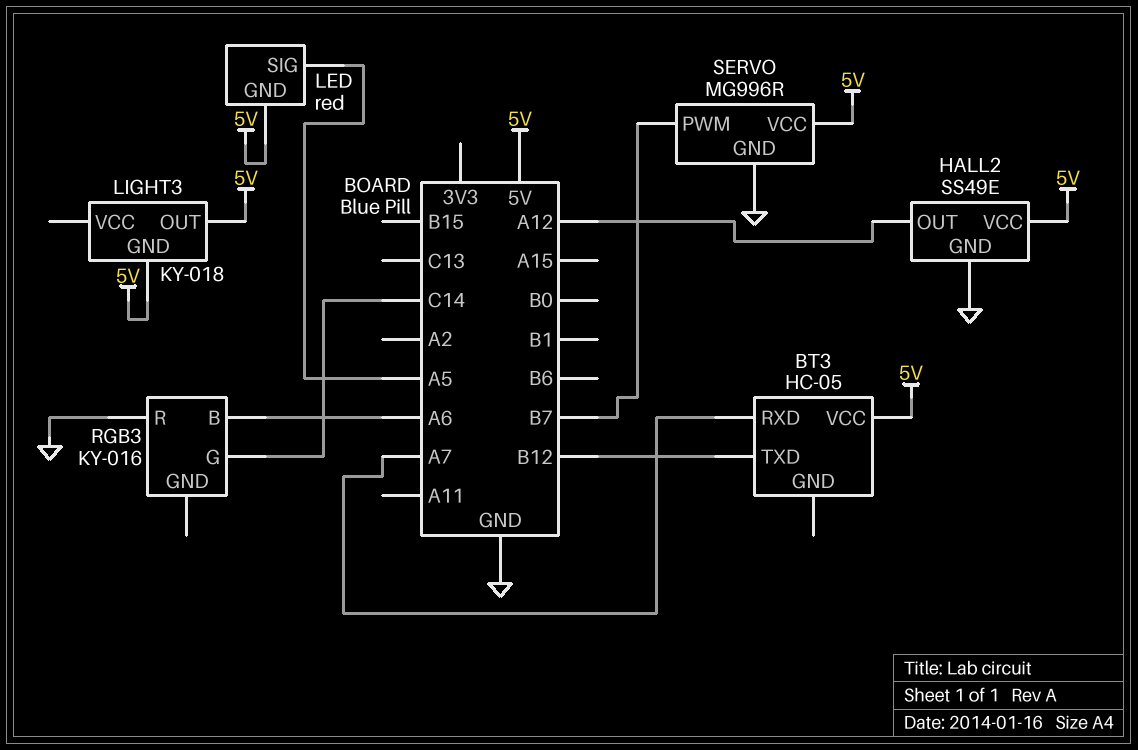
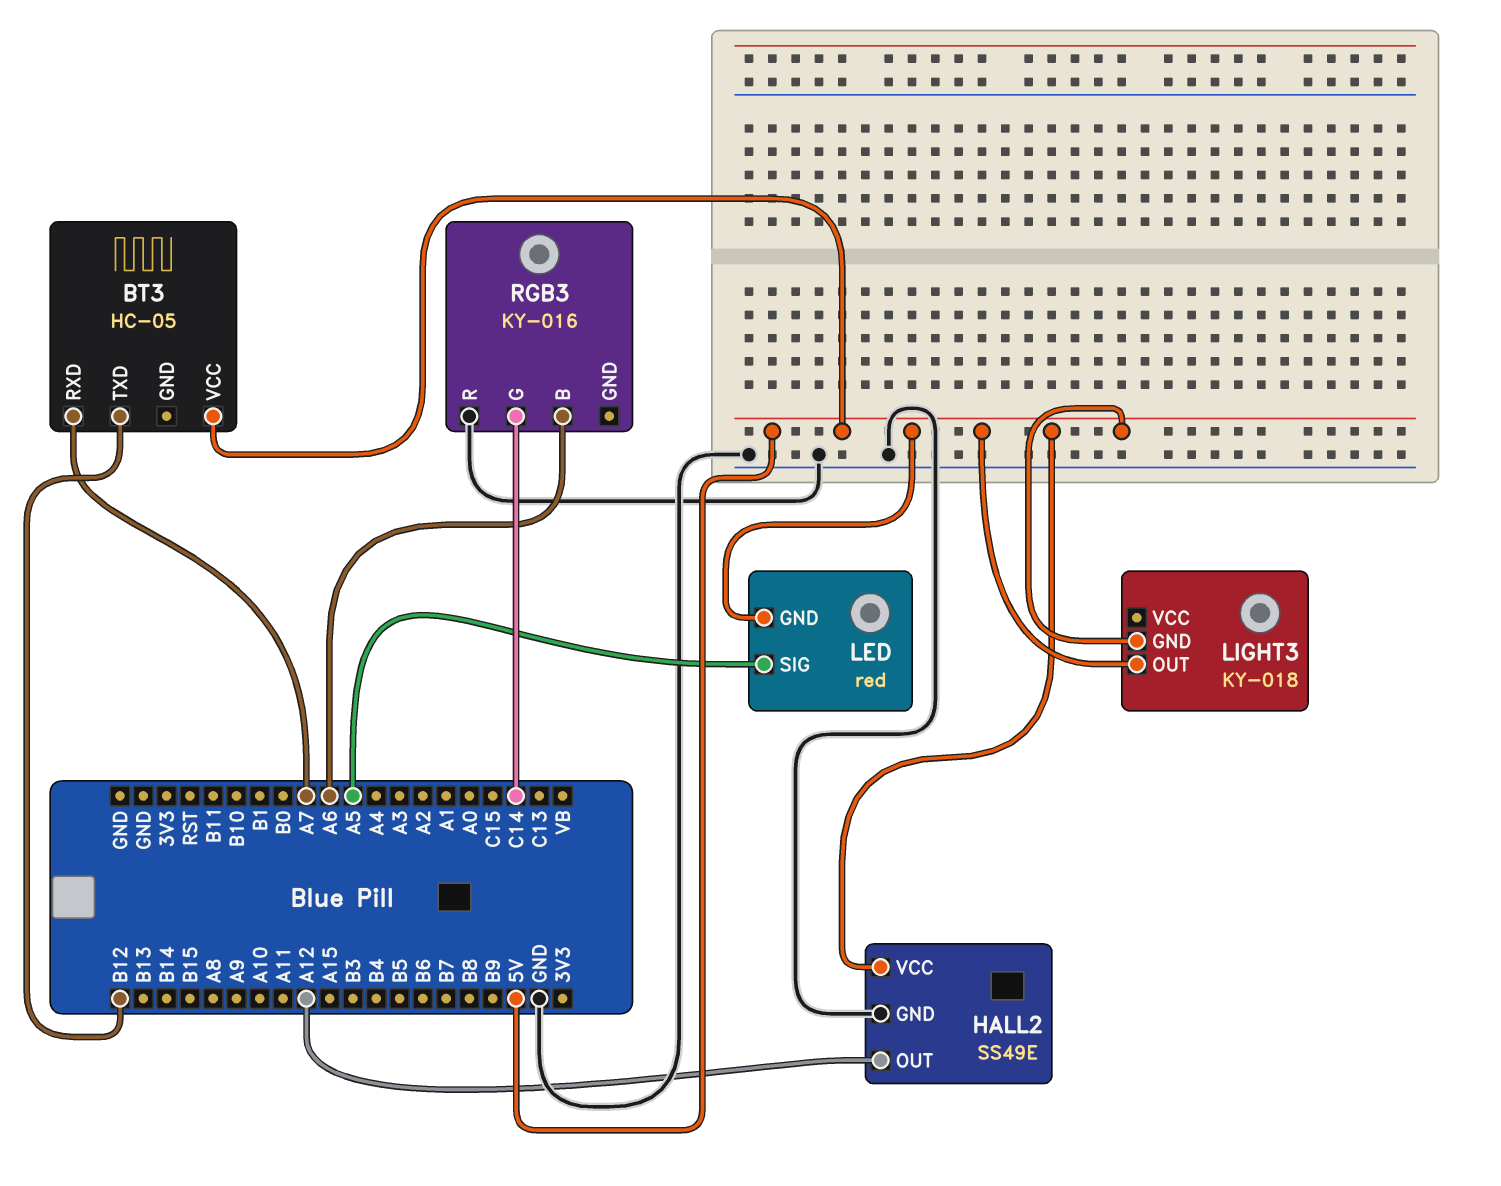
SERVO: MG996R -> none
SERVO pin GND: GND -> none
SERVO pin PWM: B7 -> none
SERVO pin VCC: 5V -> none

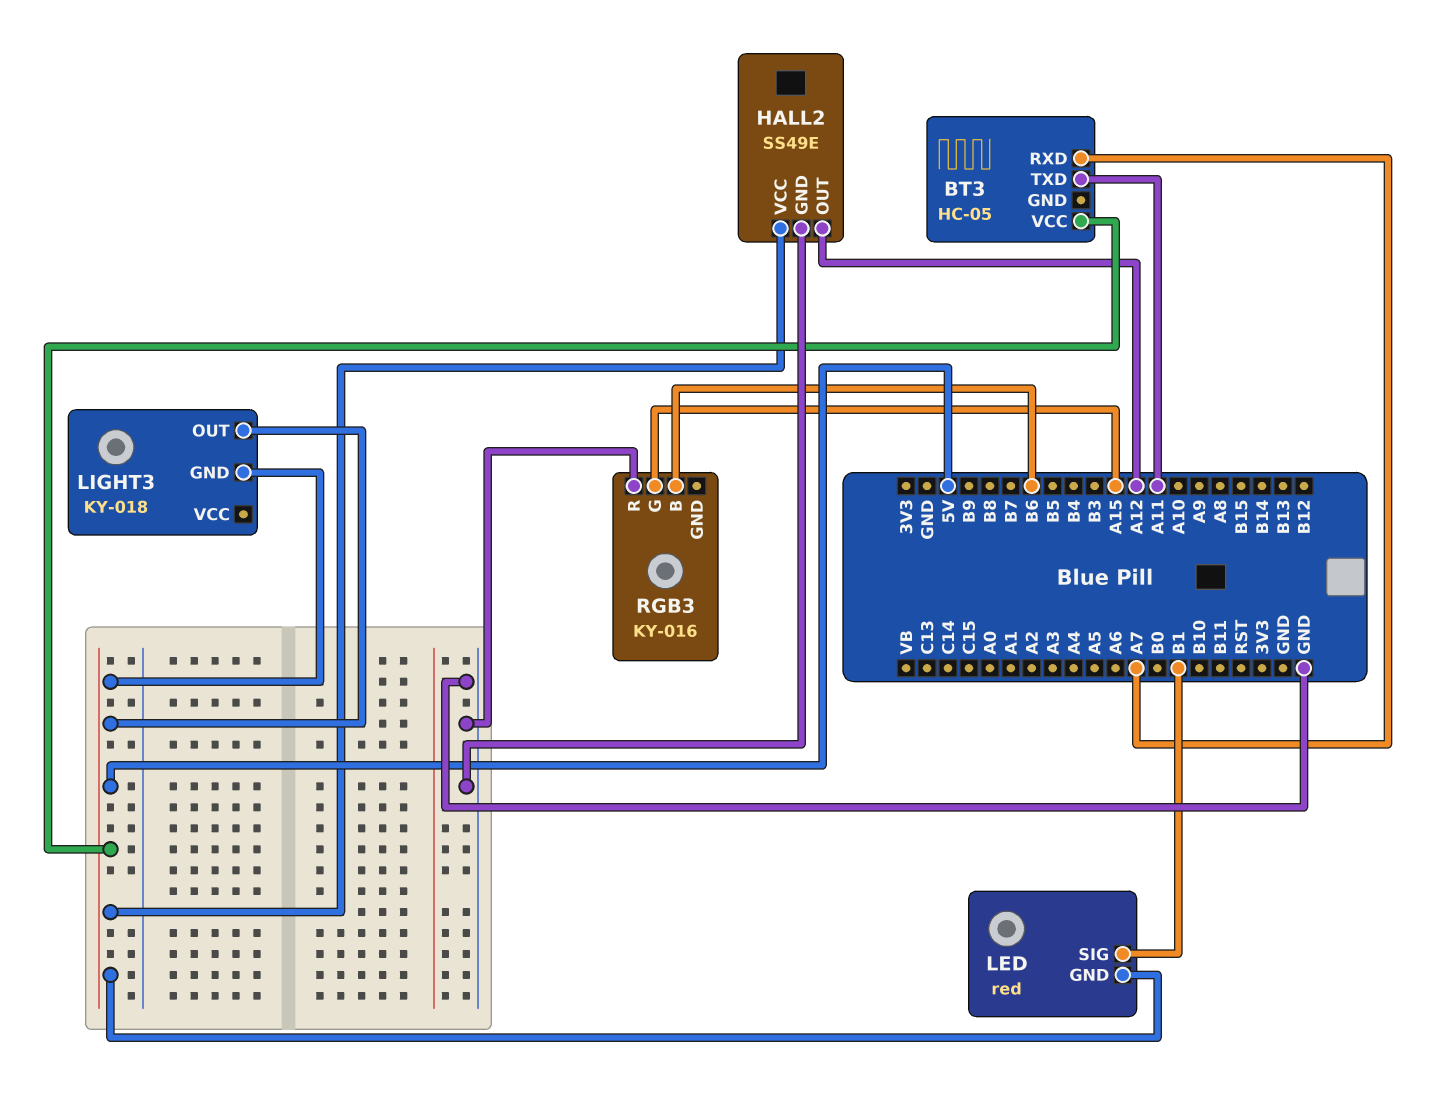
BT3 pin TXD: B12 -> A11
LED pin SIG: A5 -> B1
RGB3 pin B: A6 -> B6
RGB3 pin G: C14 -> A15

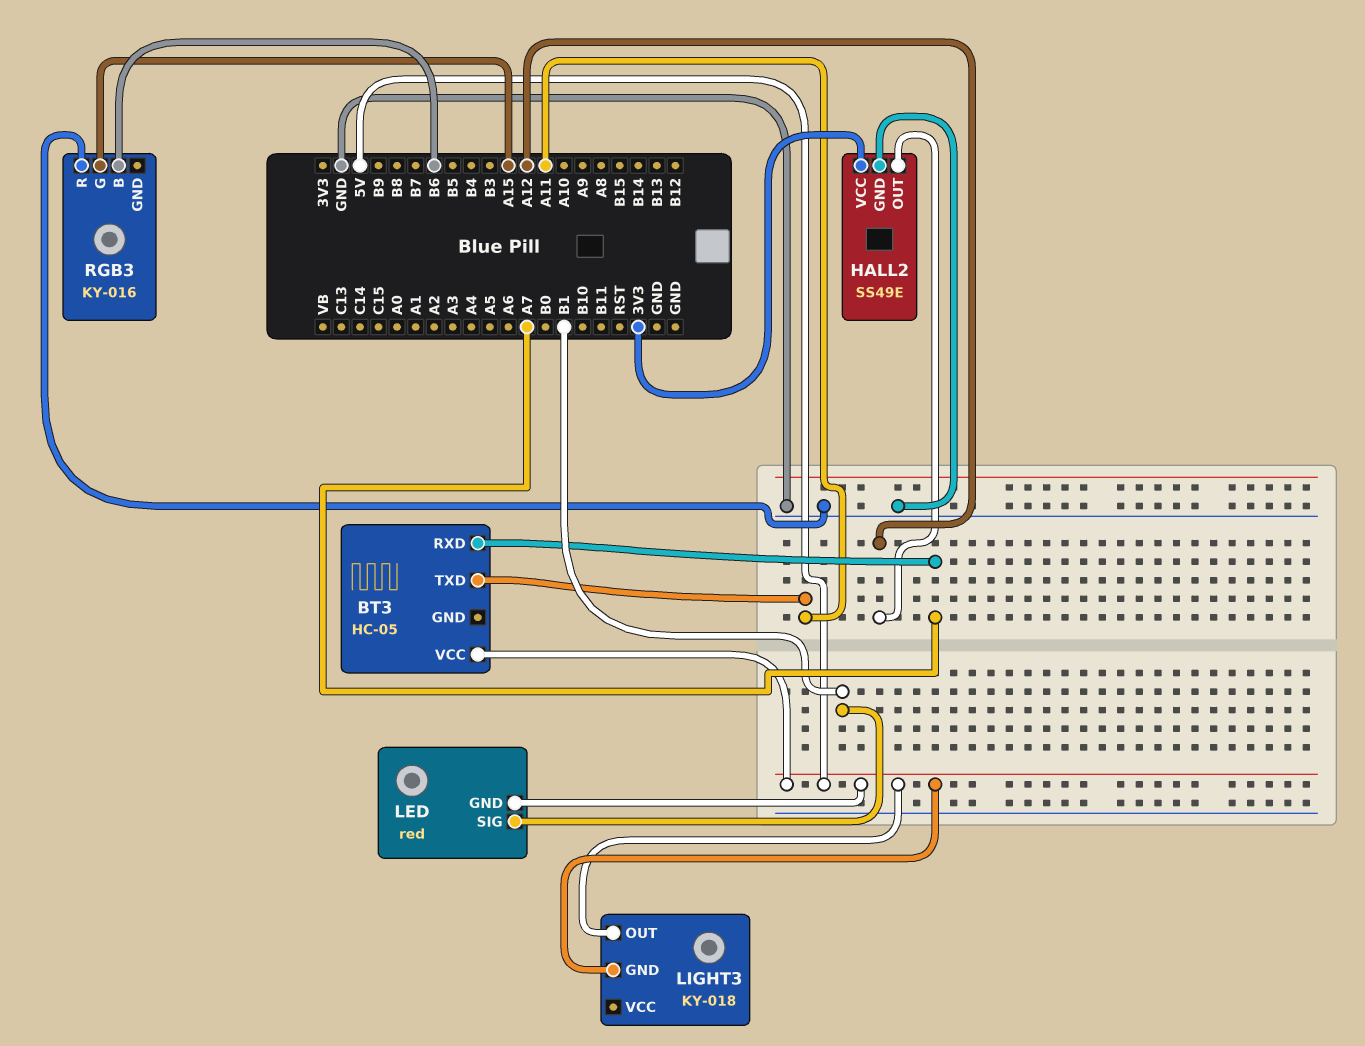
HALL2 pin VCC: 5V -> 3V3

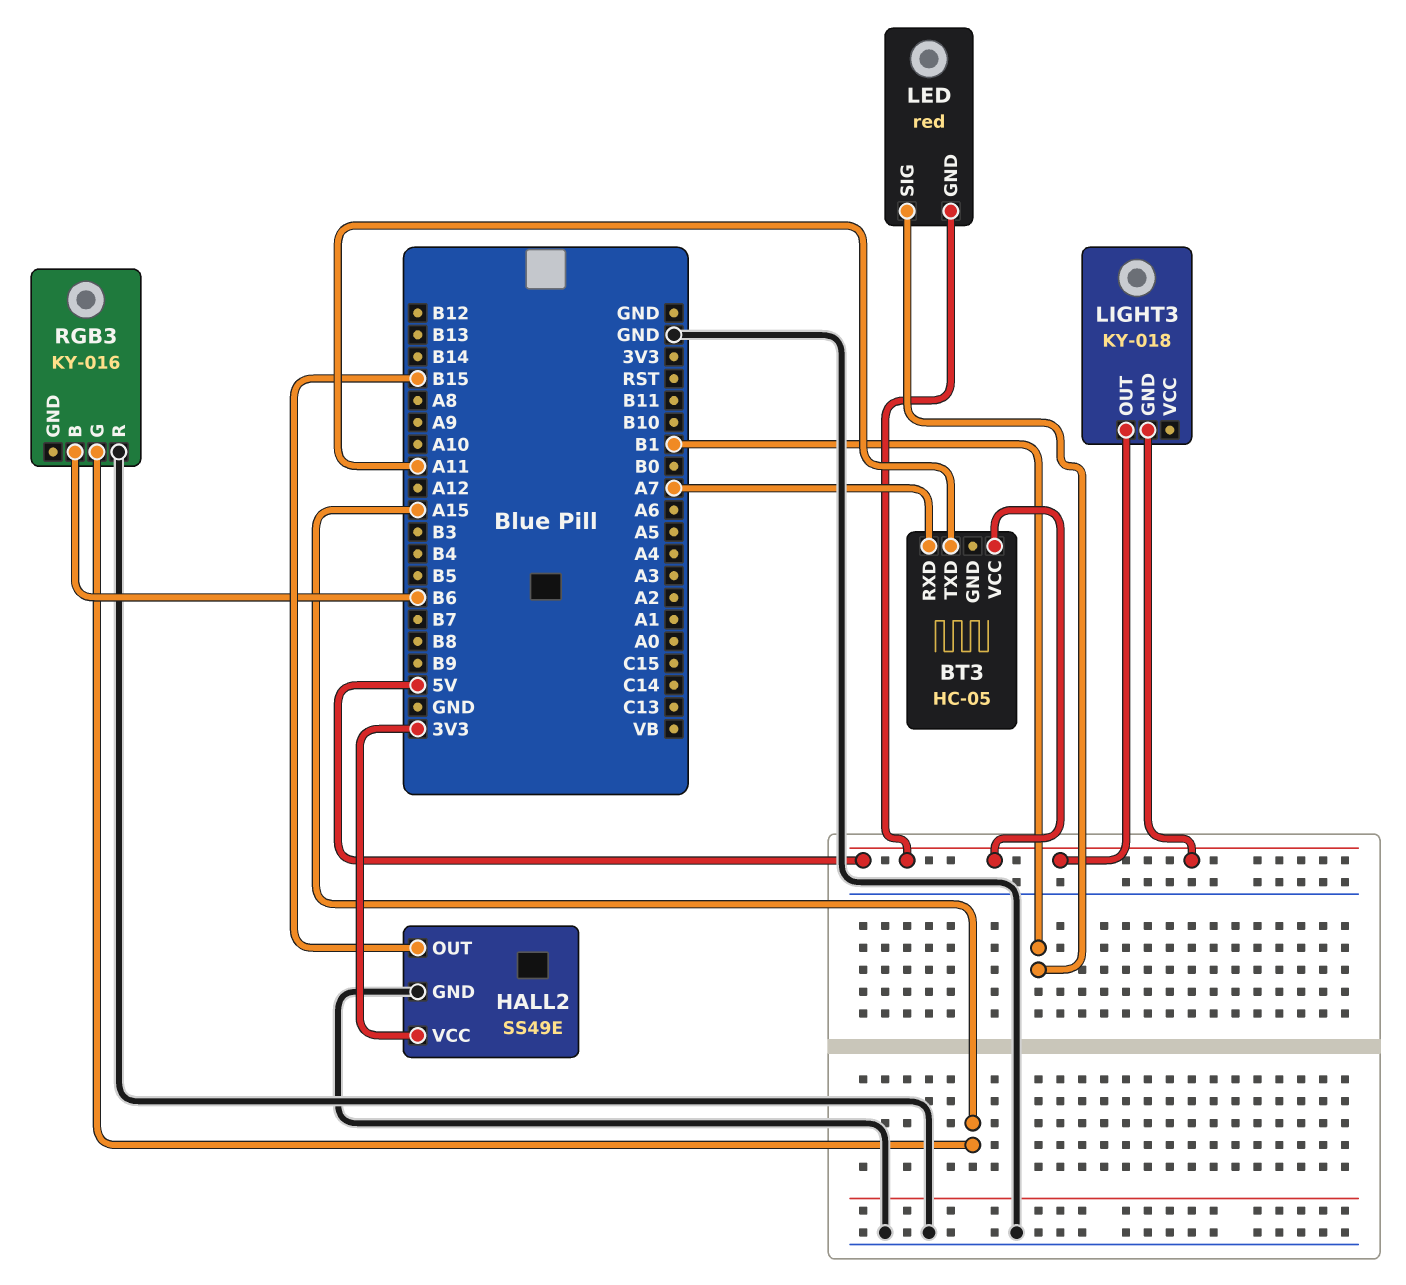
HALL2 pin OUT: A12 -> B15

